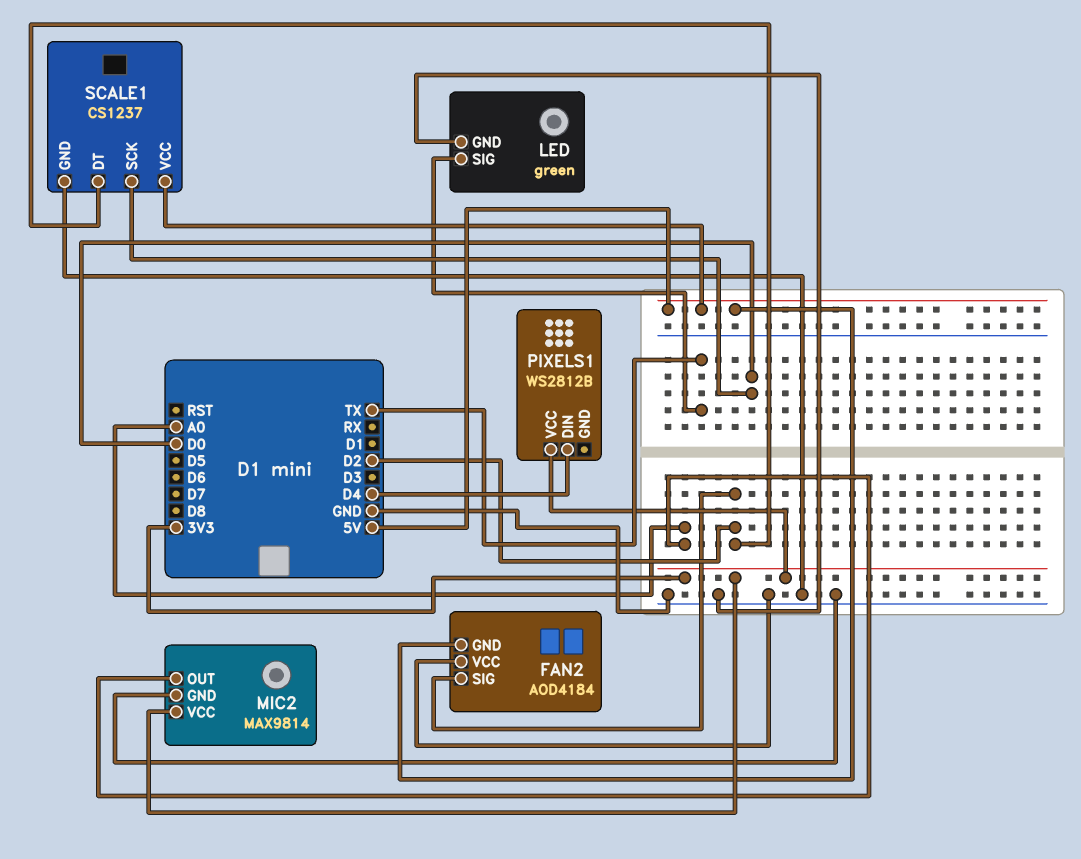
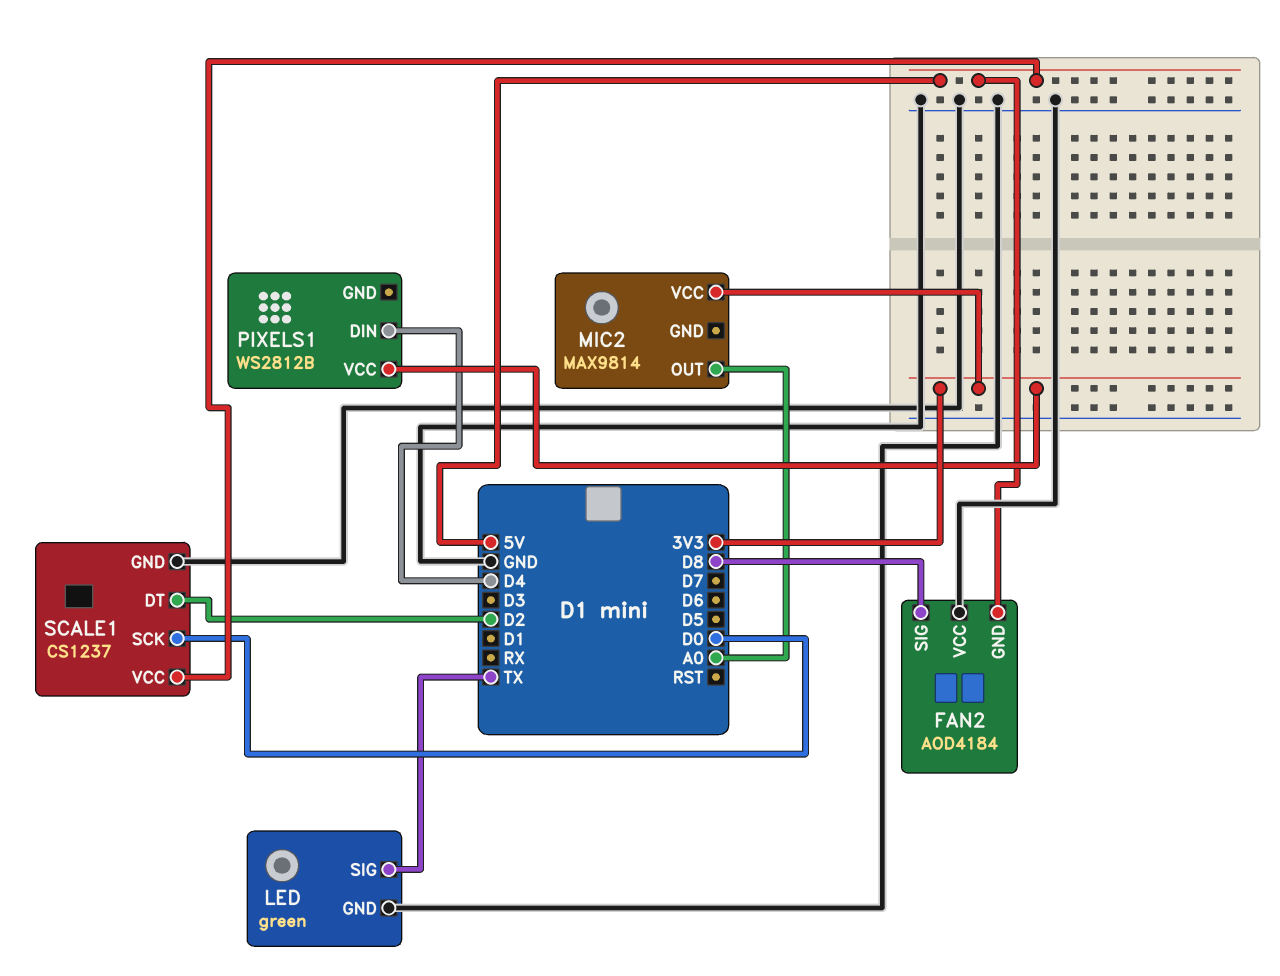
FAN2 pin SIG: D2 -> D8
MIC2 pin GND: GND -> none

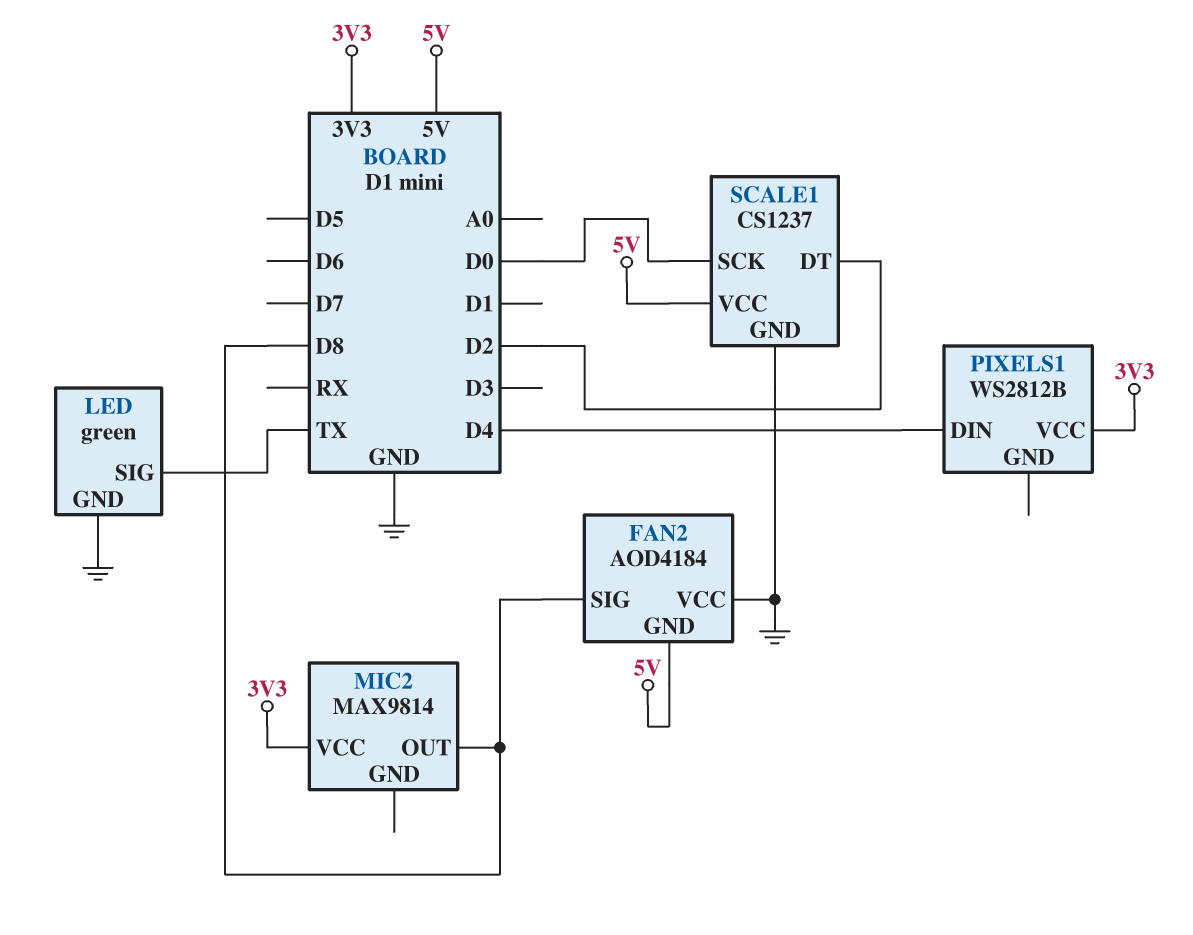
MIC2 pin OUT: A0 -> D8

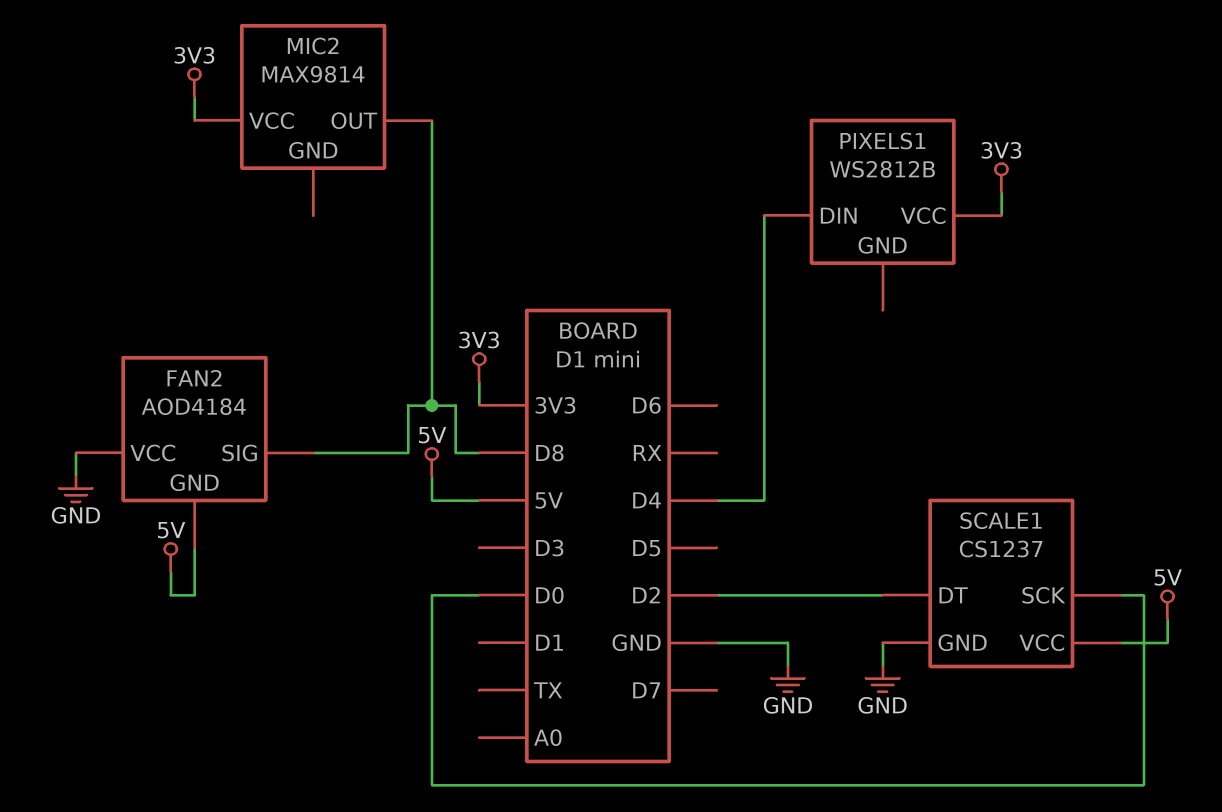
LED: green -> none
LED pin GND: GND -> none
LED pin SIG: TX -> none

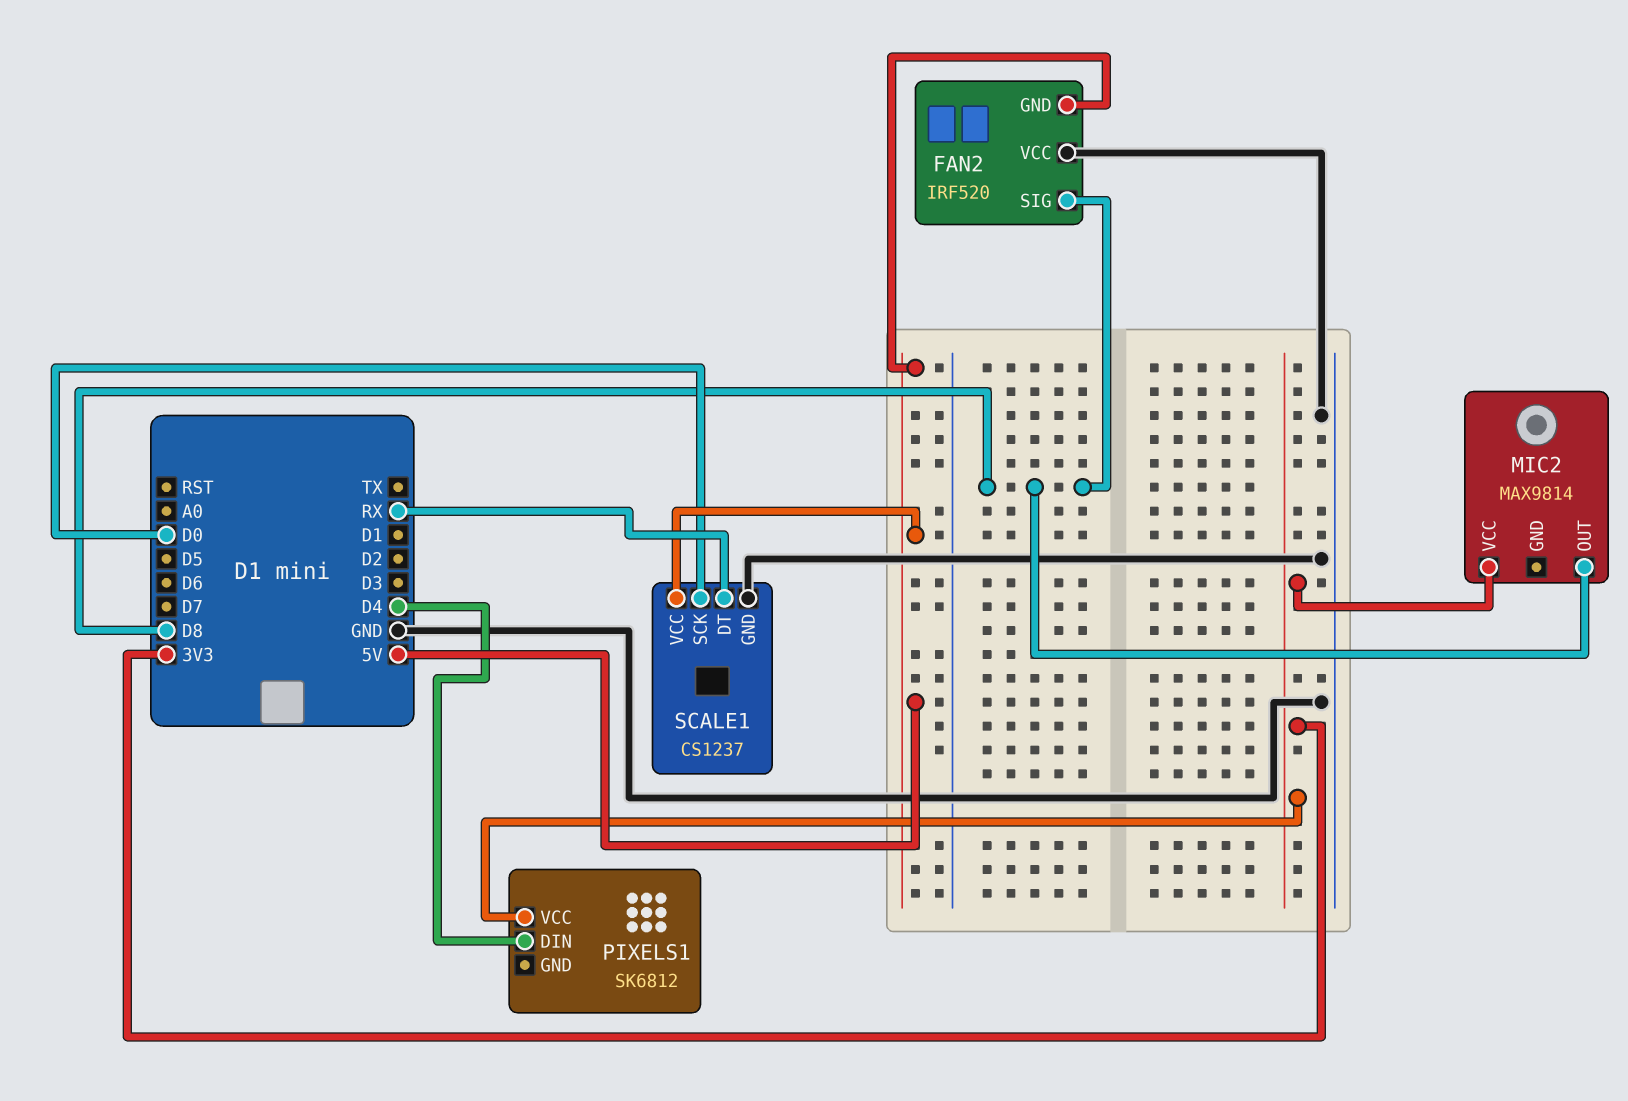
FAN2: AOD4184 -> IRF520
PIXELS1: WS2812B -> SK6812
SCALE1 pin DT: D2 -> RX

